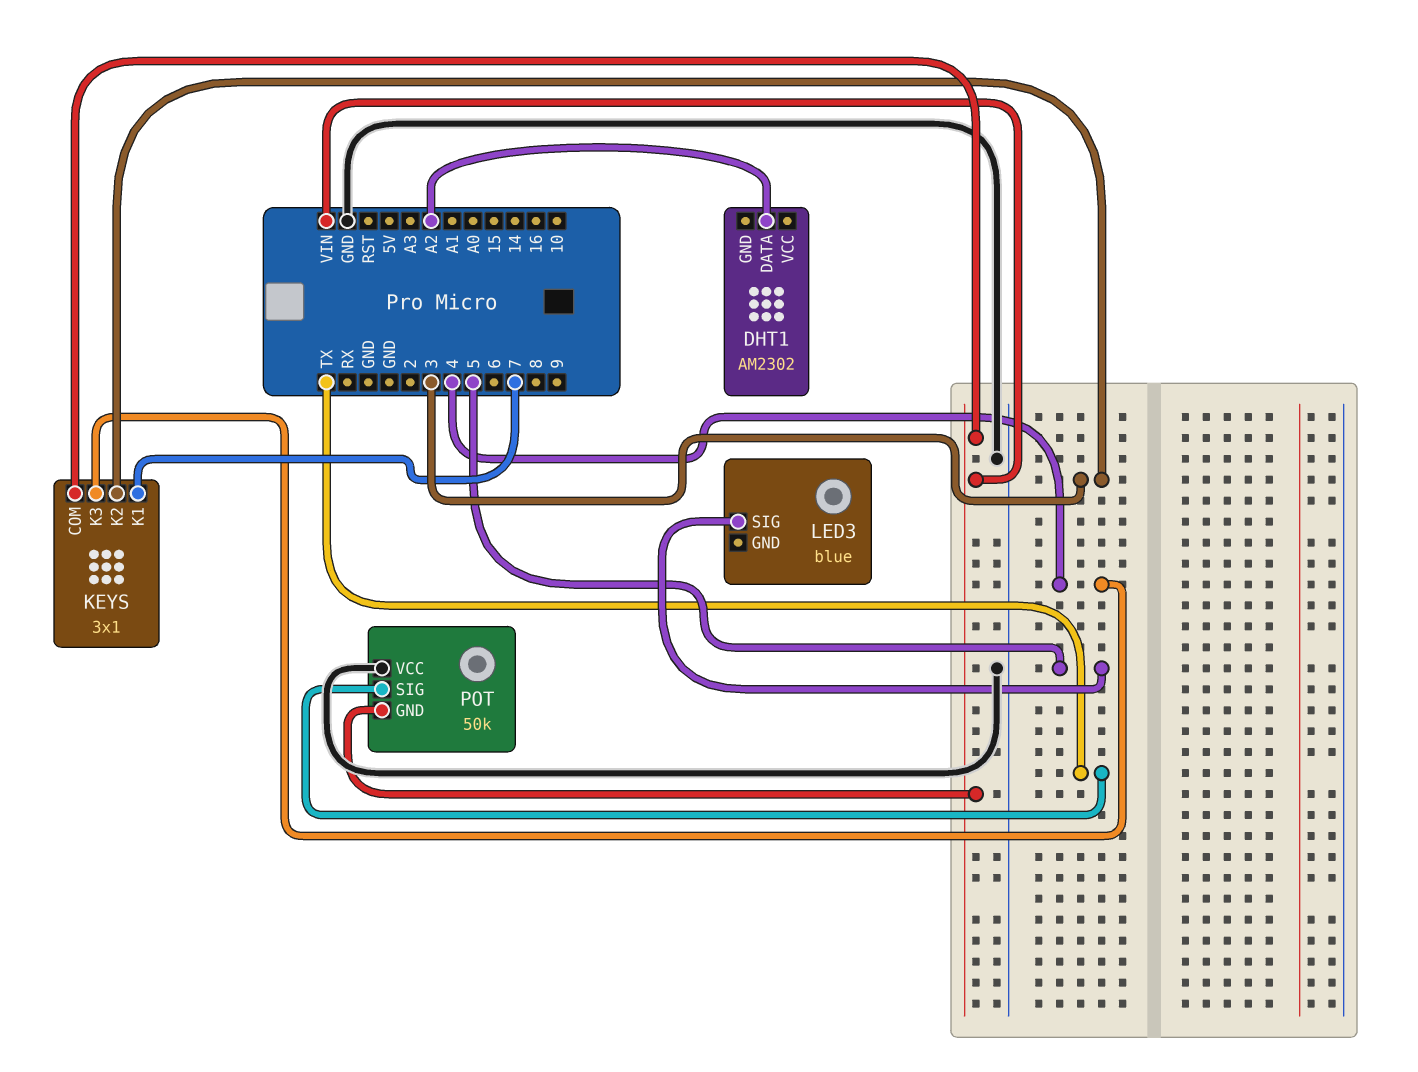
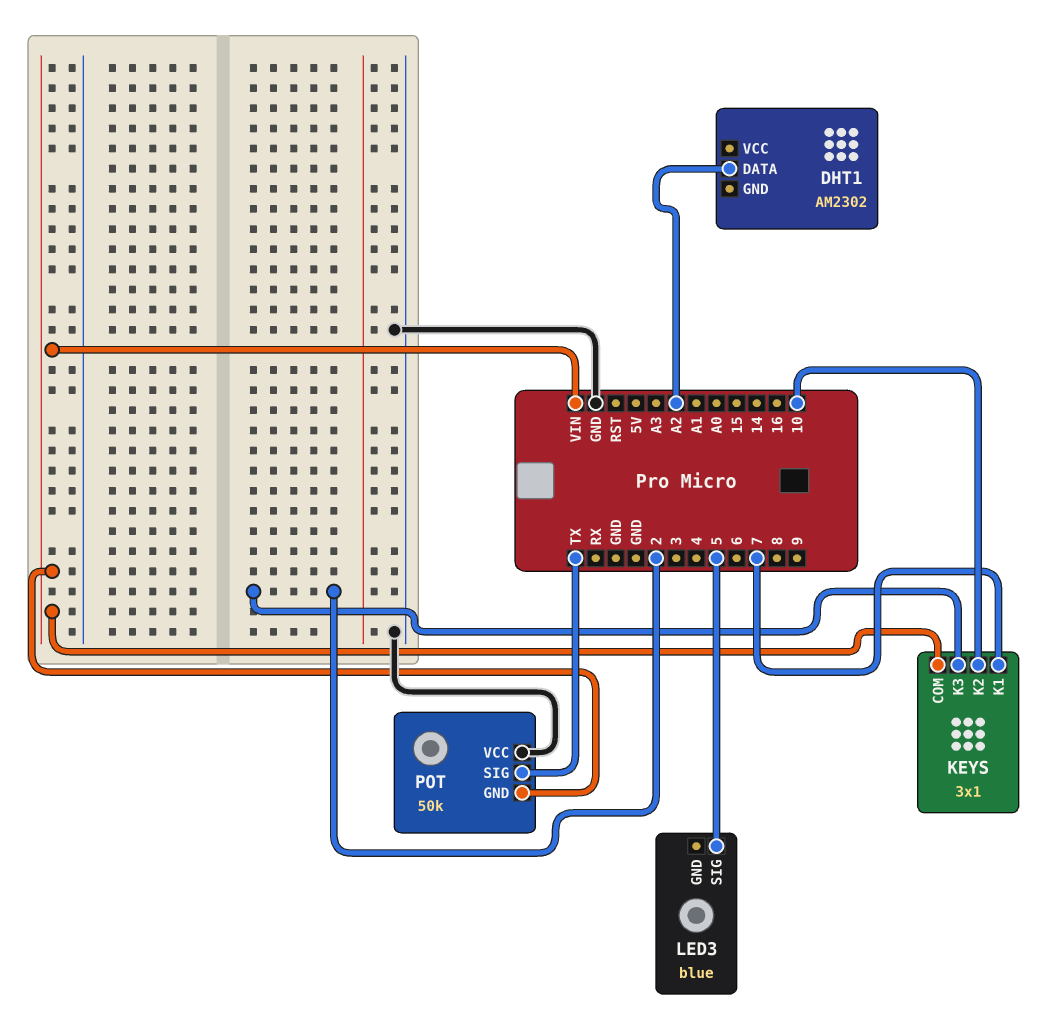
KEYS pin K2: 3 -> 10
KEYS pin K3: 4 -> 2

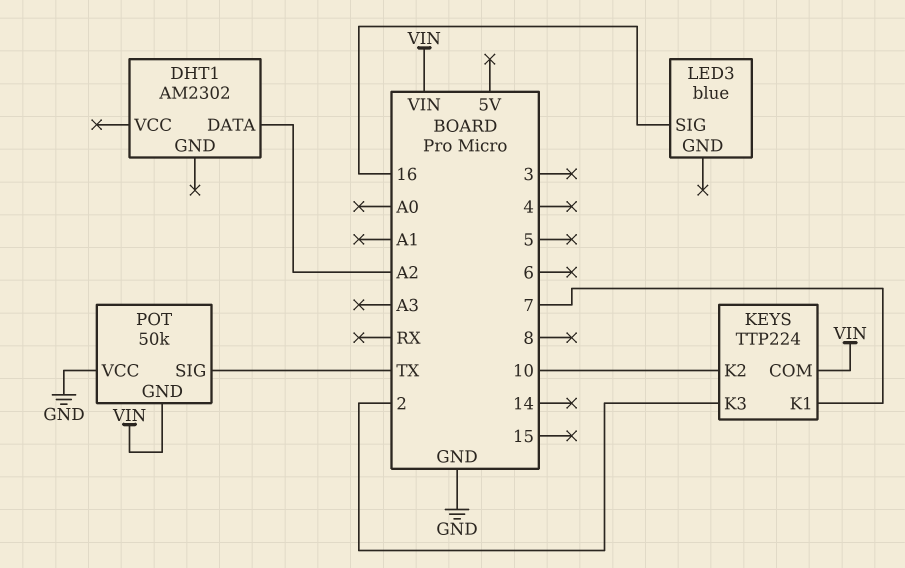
KEYS: 3x1 -> TTP224
LED3 pin SIG: 5 -> 16

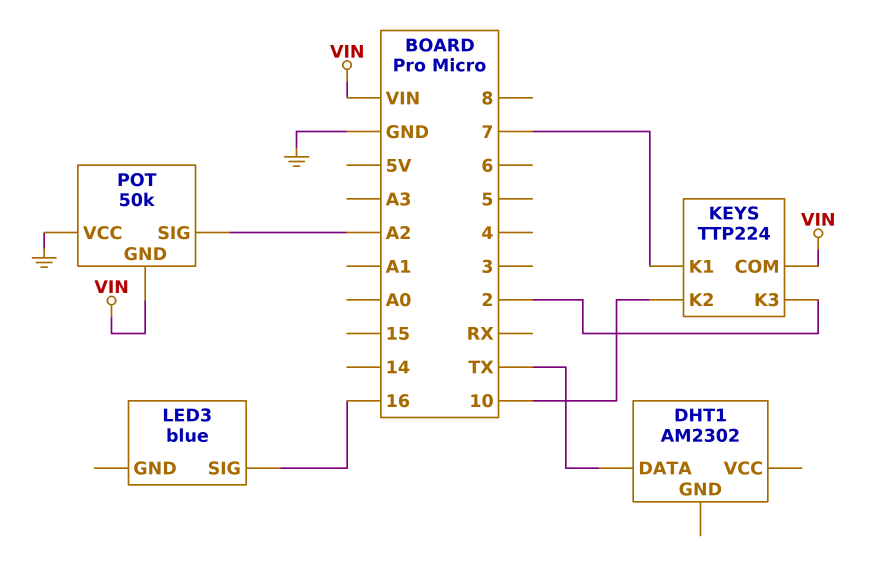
DHT1 pin DATA: A2 -> TX
POT pin SIG: TX -> A2

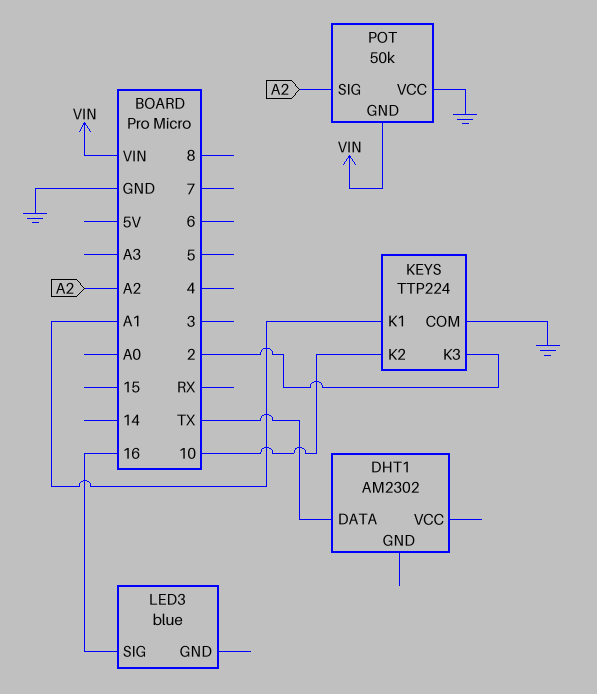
KEYS pin COM: VIN -> GND
KEYS pin K1: 7 -> A1

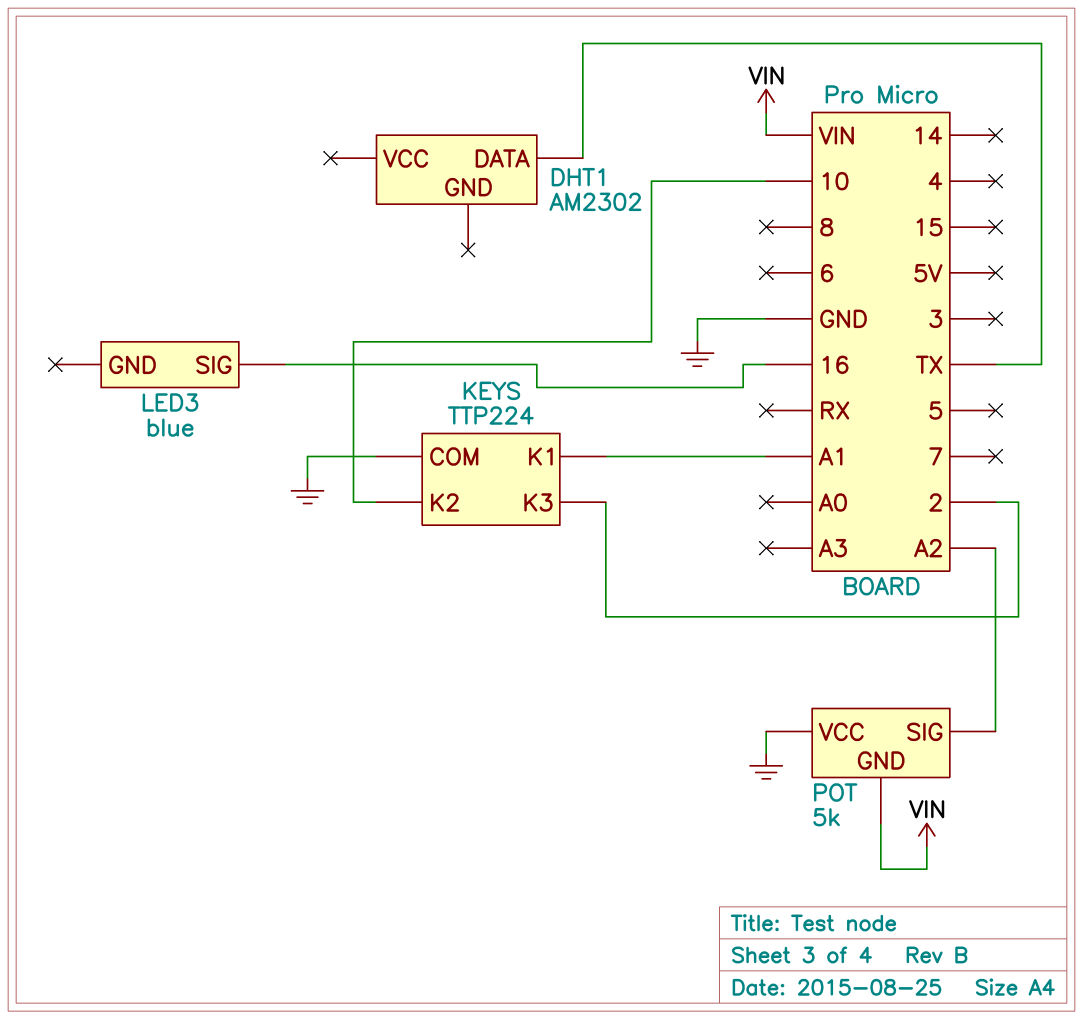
POT: 50k -> 5k

